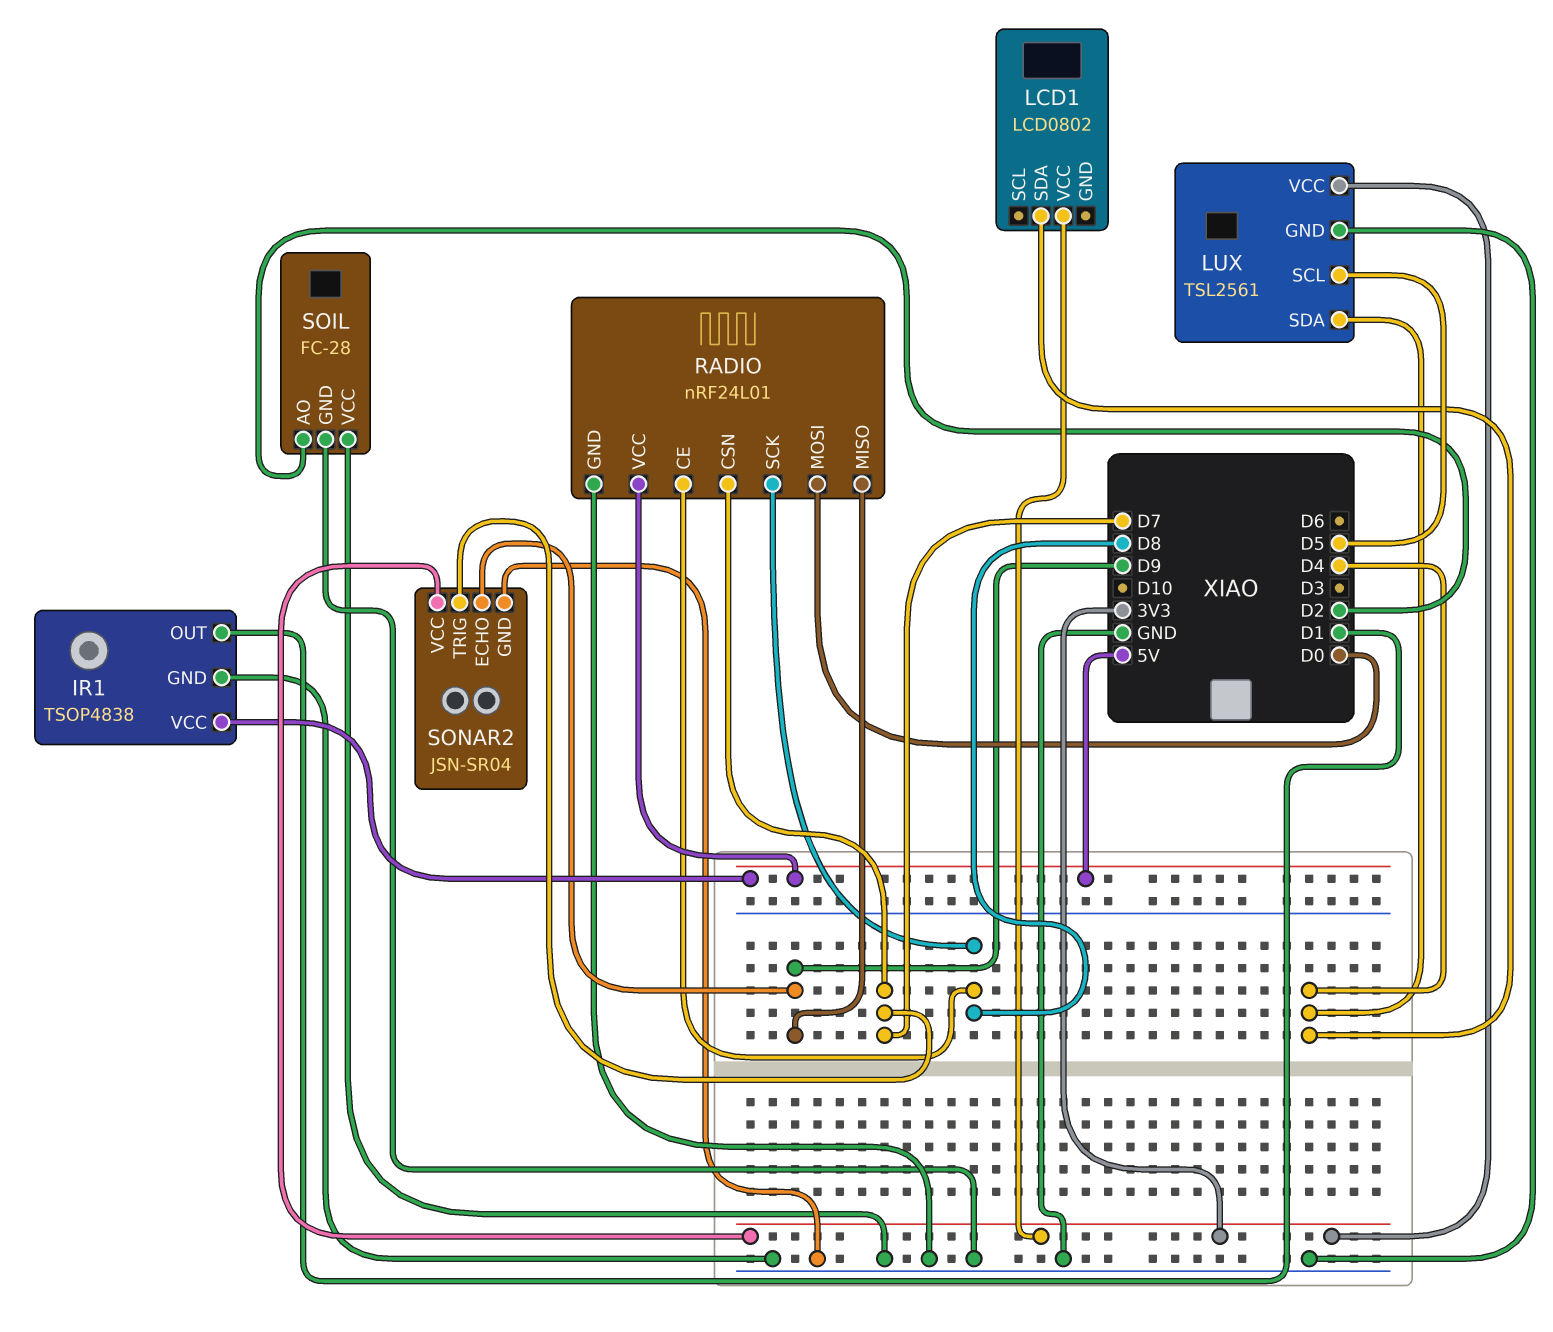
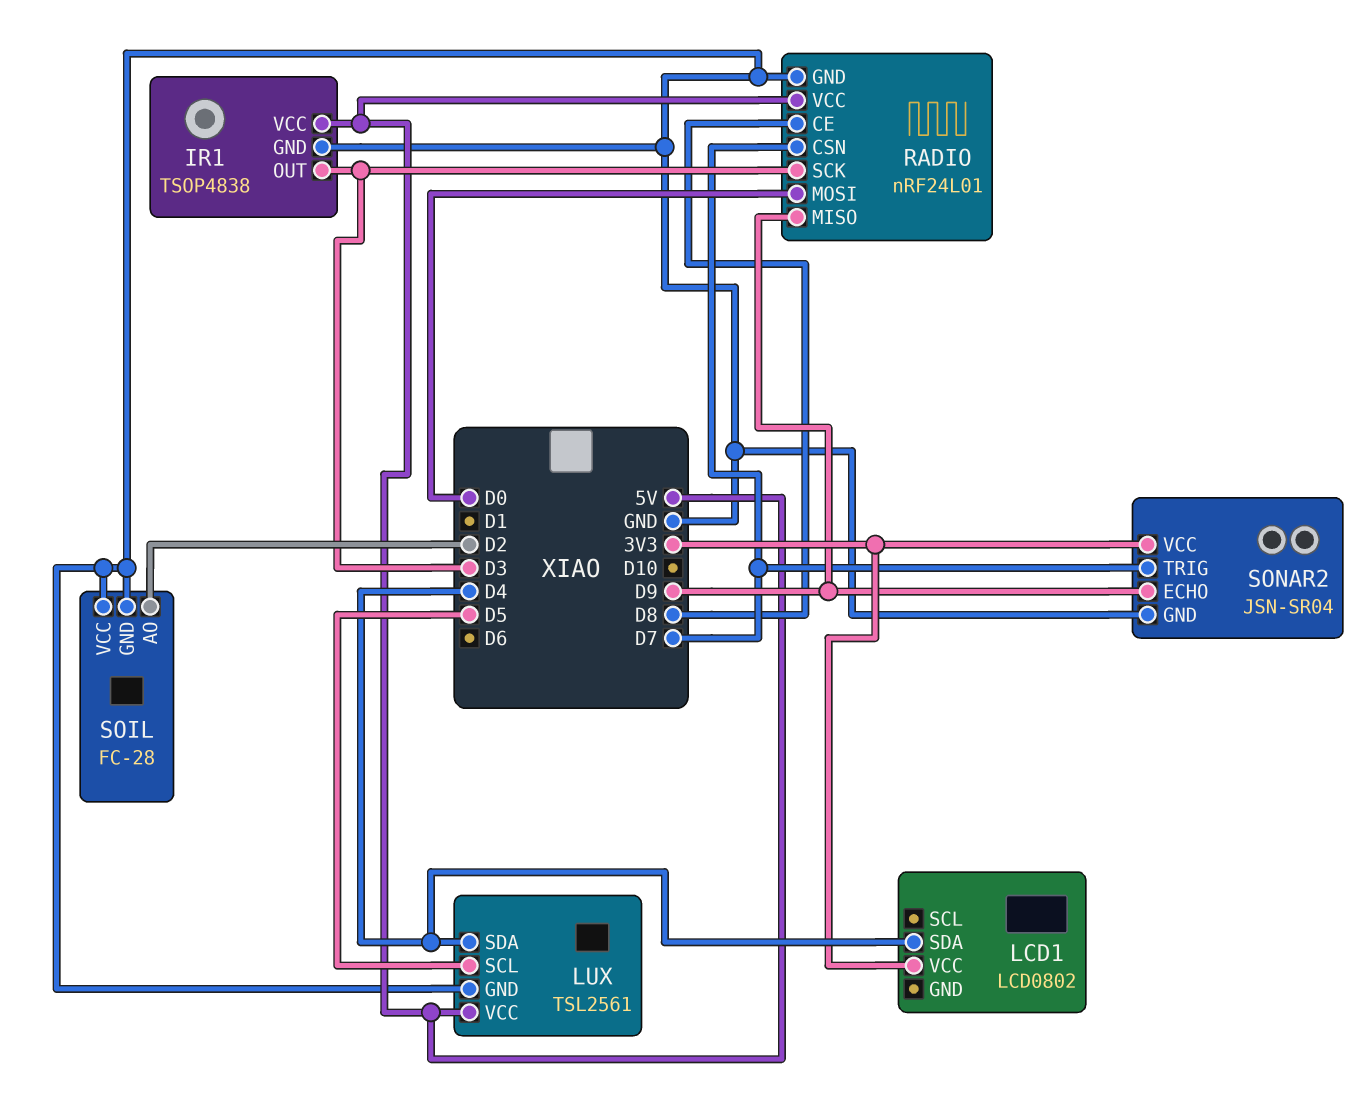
IR1 pin OUT: D1 -> D3
LUX pin VCC: 3V3 -> 5V
RADIO pin SCK: D8 -> D3

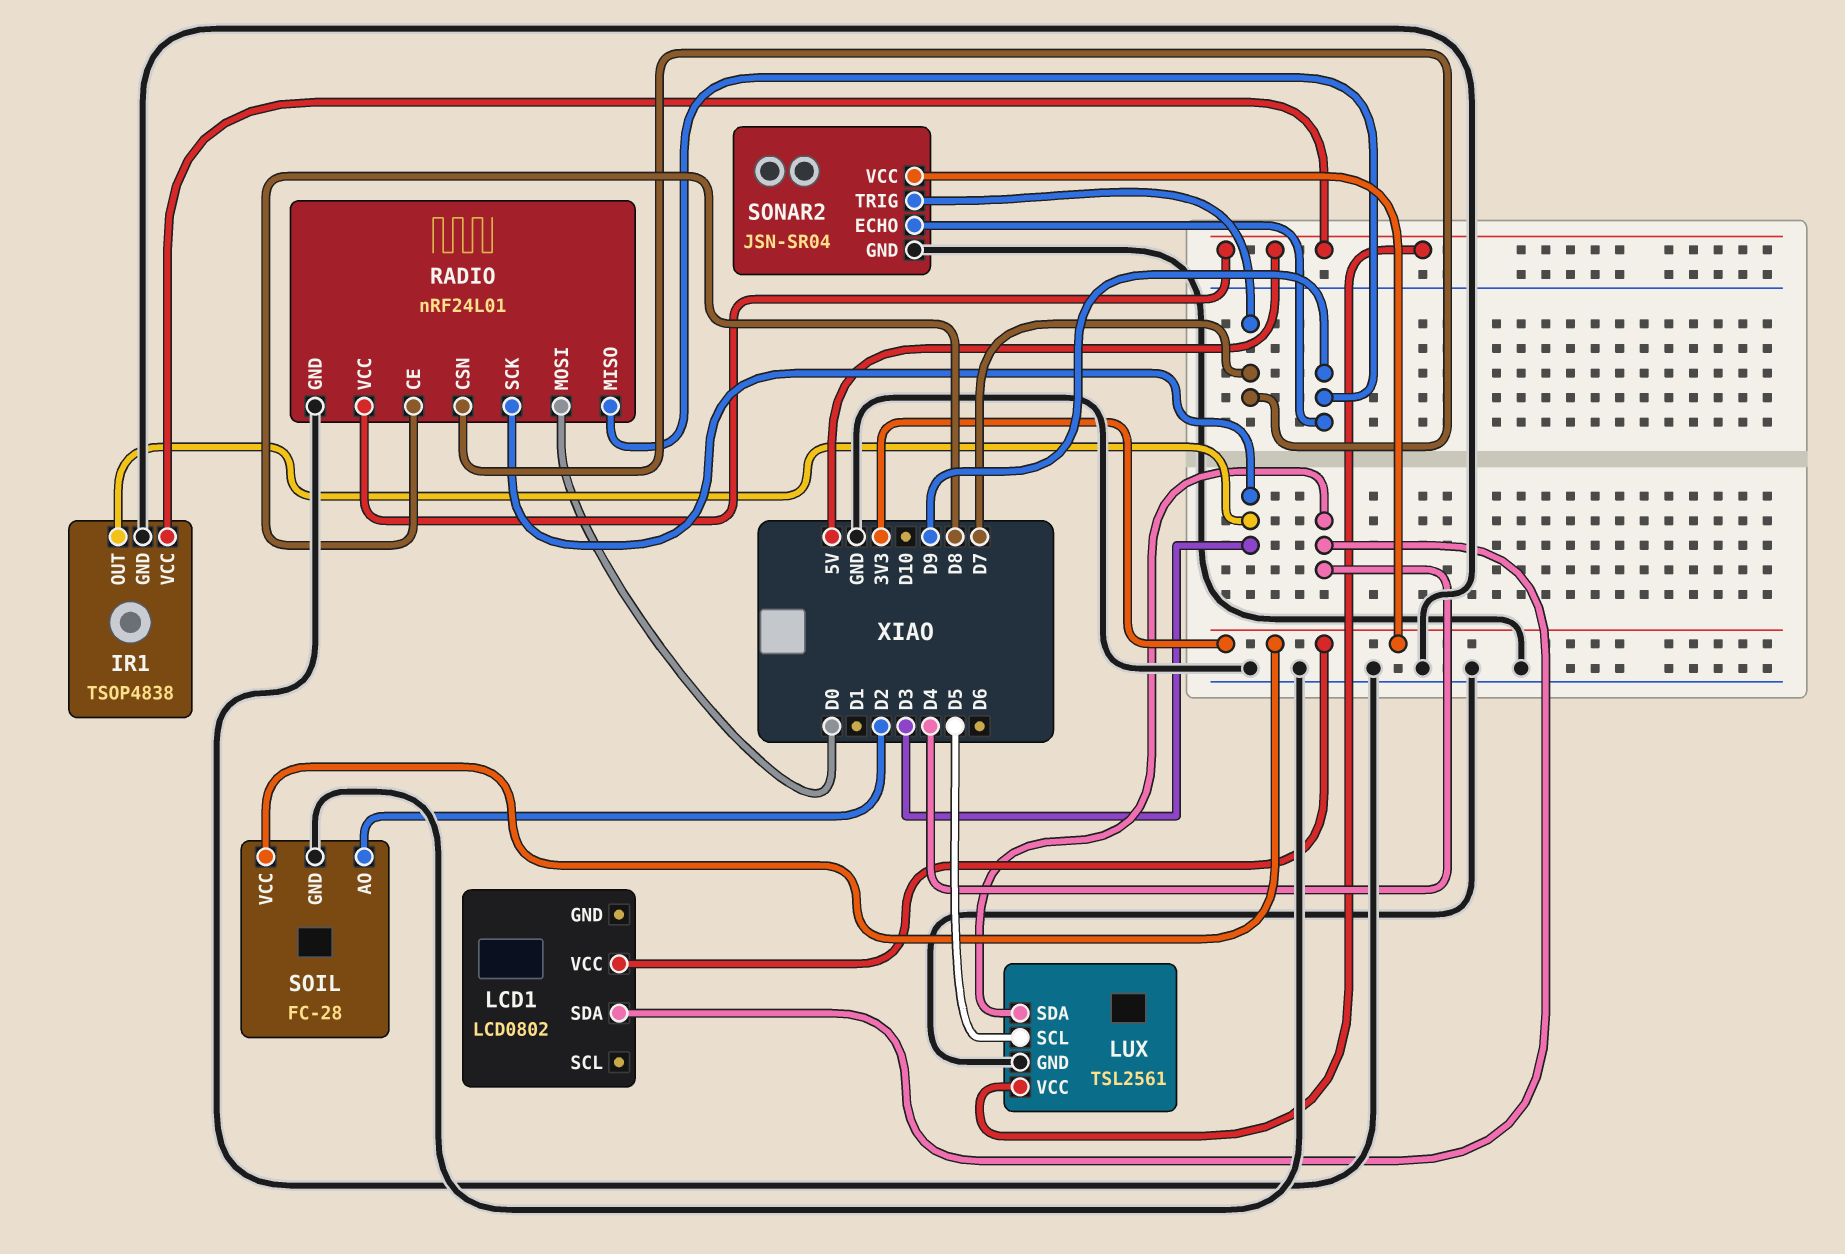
SOIL pin VCC: GND -> 3V3

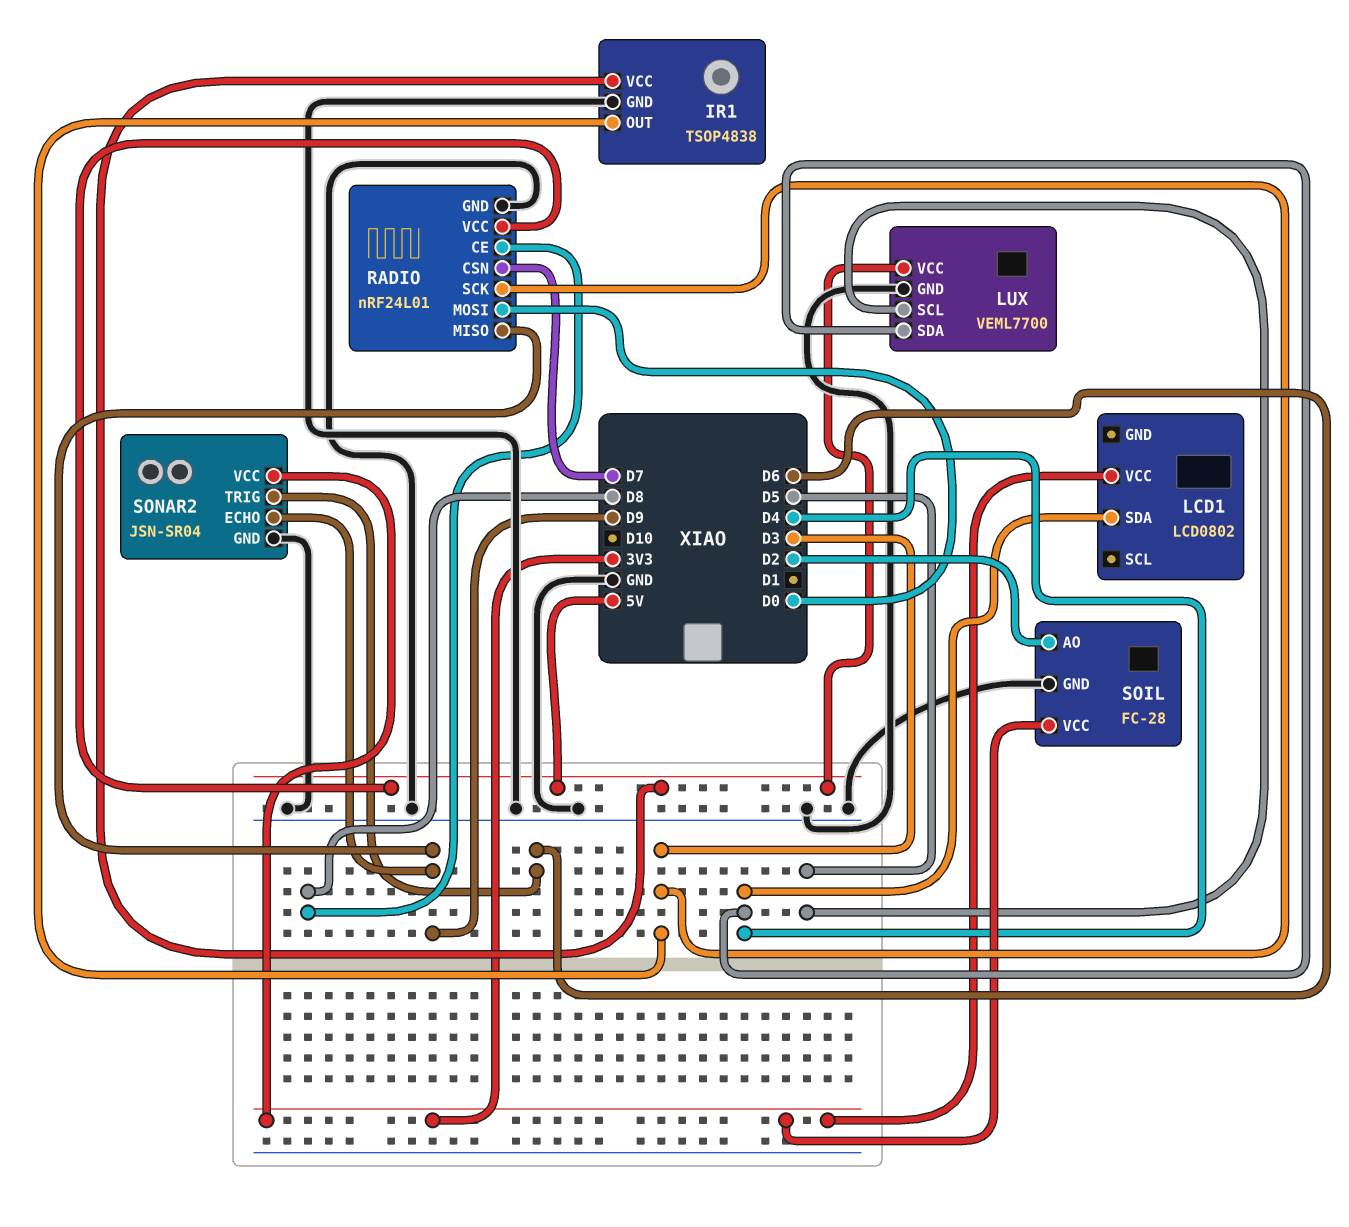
LUX: TSL2561 -> VEML7700
SONAR2 pin TRIG: D7 -> D6

